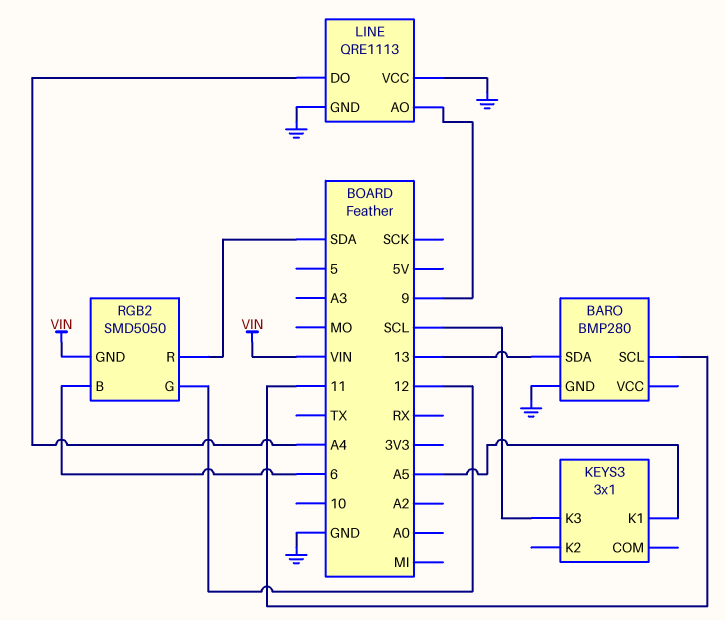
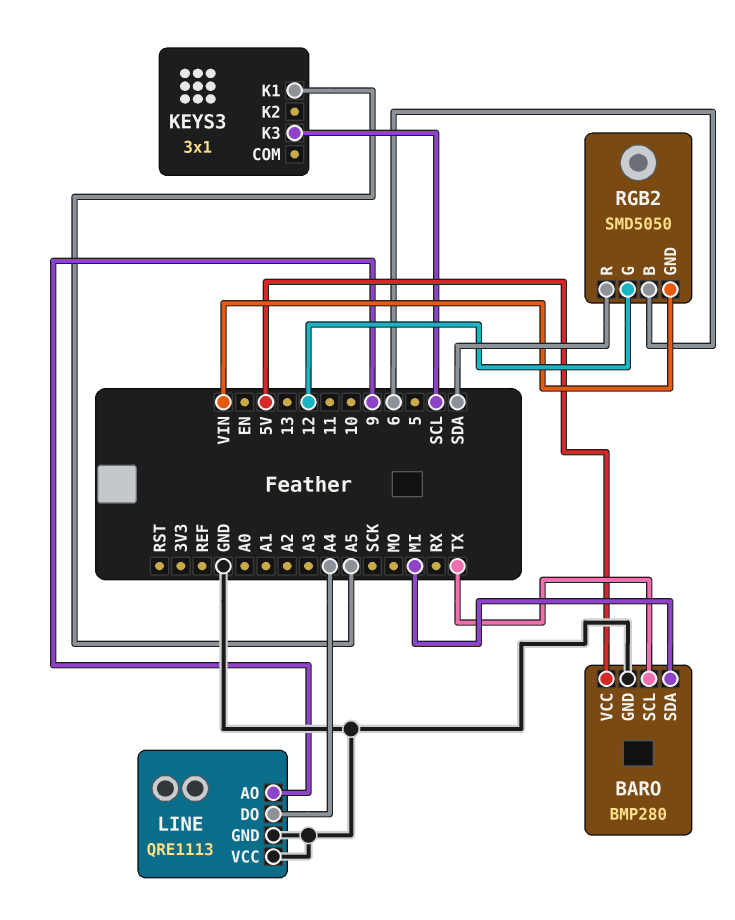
BARO pin SCL: 11 -> TX
BARO pin SDA: 13 -> MI
BARO pin VCC: none -> 5V

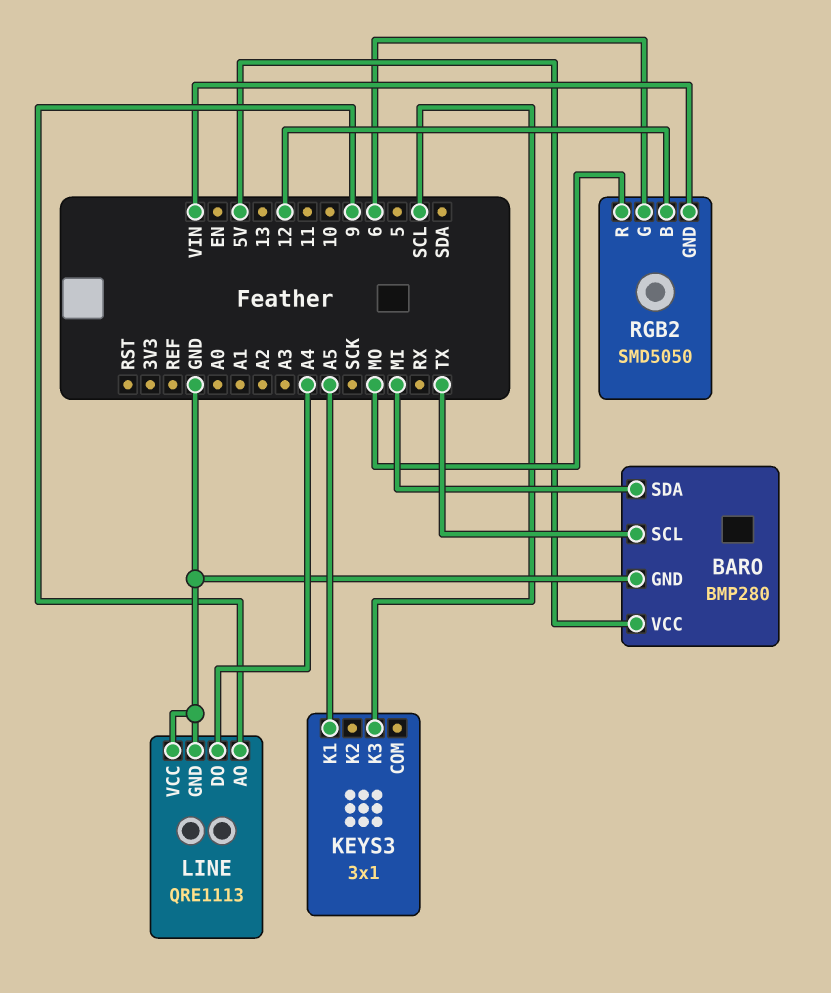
RGB2 pin B: 6 -> 12
RGB2 pin G: 12 -> 6
RGB2 pin R: SDA -> MO

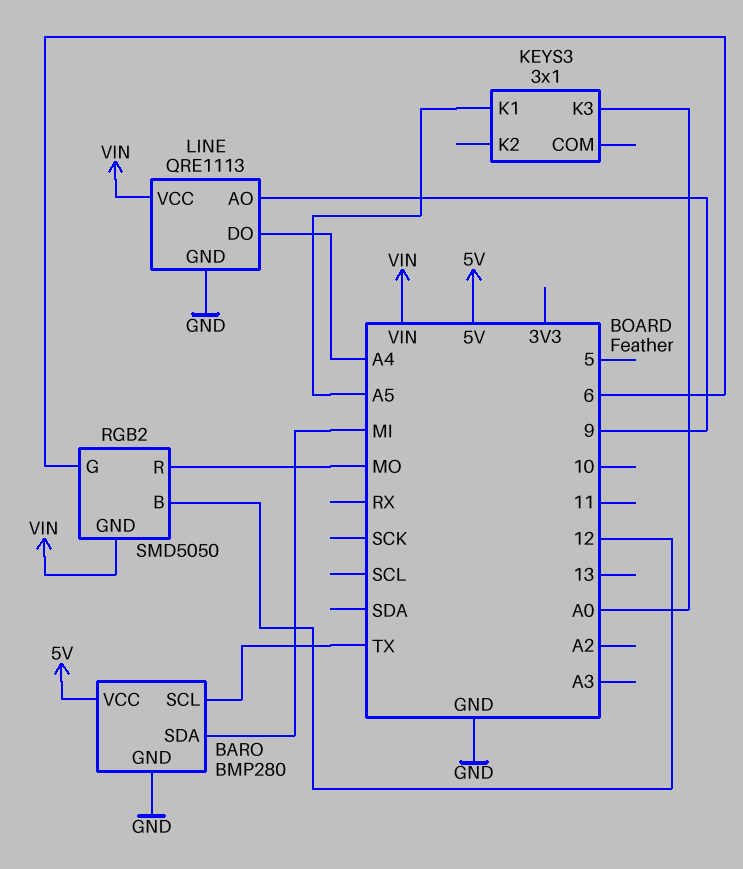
KEYS3 pin K3: SCL -> A0
LINE pin VCC: GND -> VIN

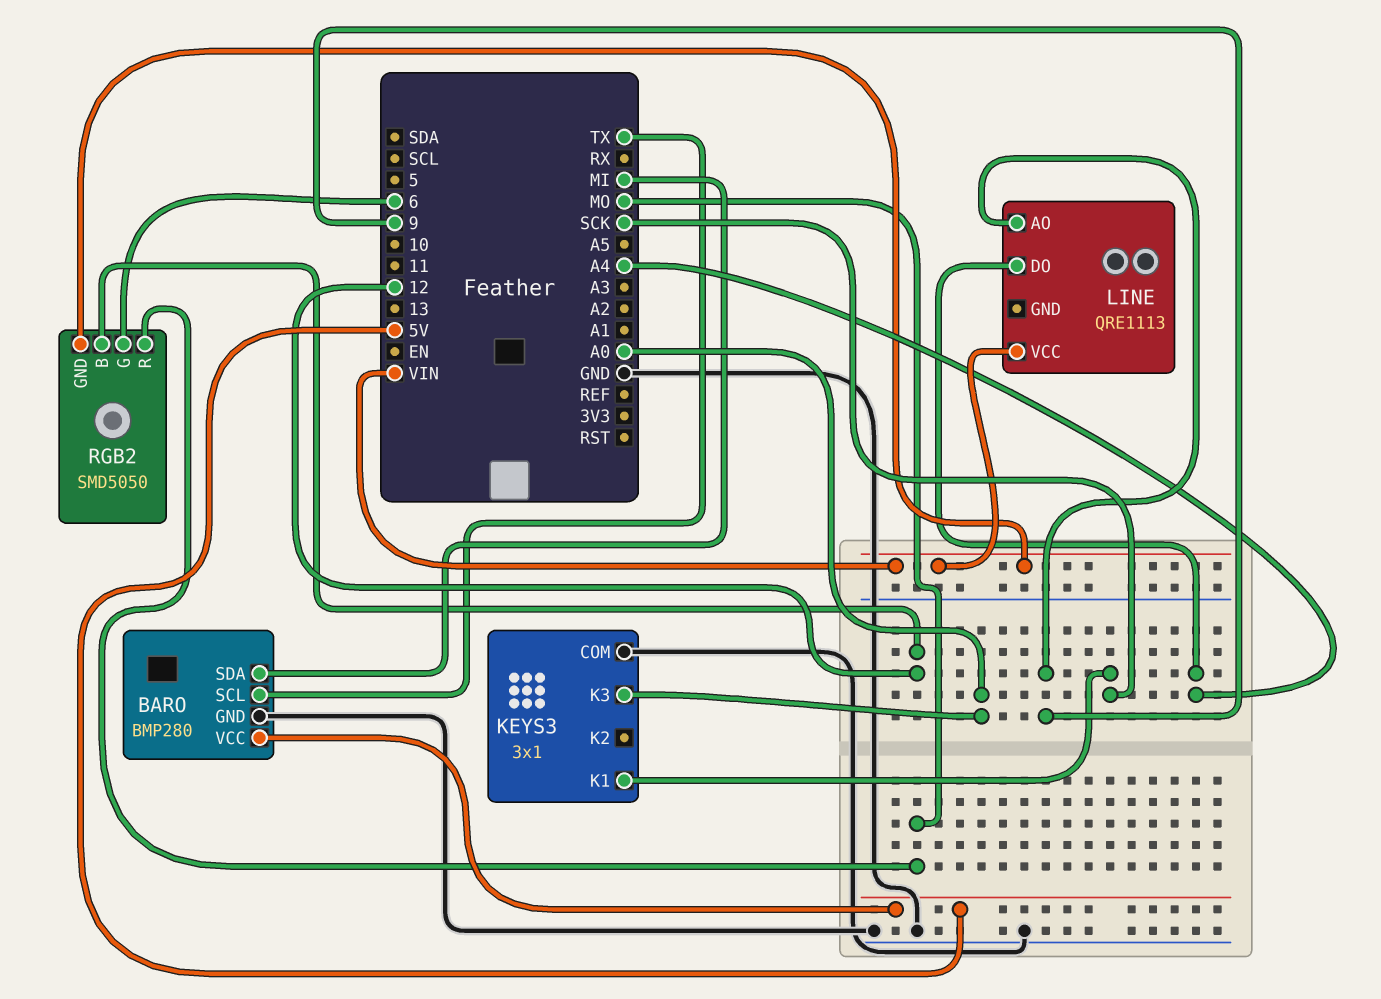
KEYS3 pin COM: none -> GND
KEYS3 pin K1: A5 -> SCK
LINE pin GND: GND -> none

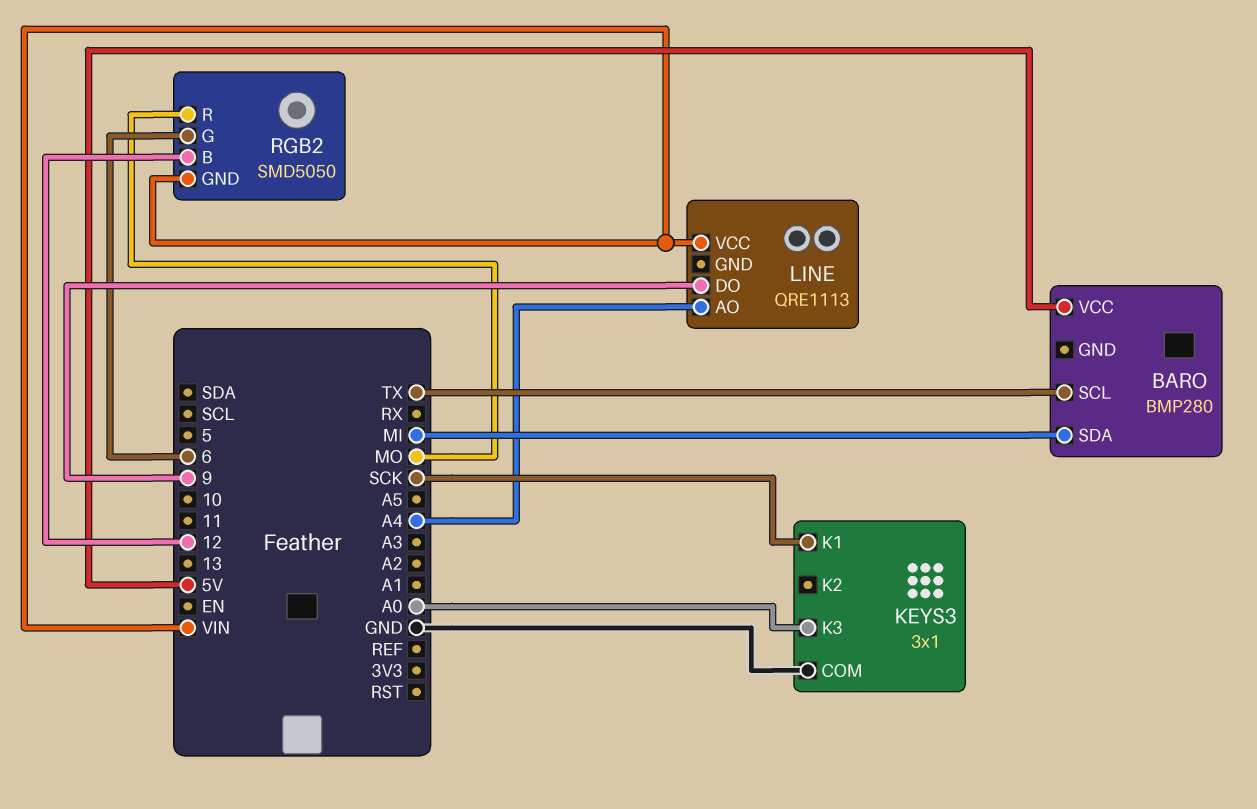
BARO pin GND: GND -> none
LINE pin AO: 9 -> A4
LINE pin DO: A4 -> 9

